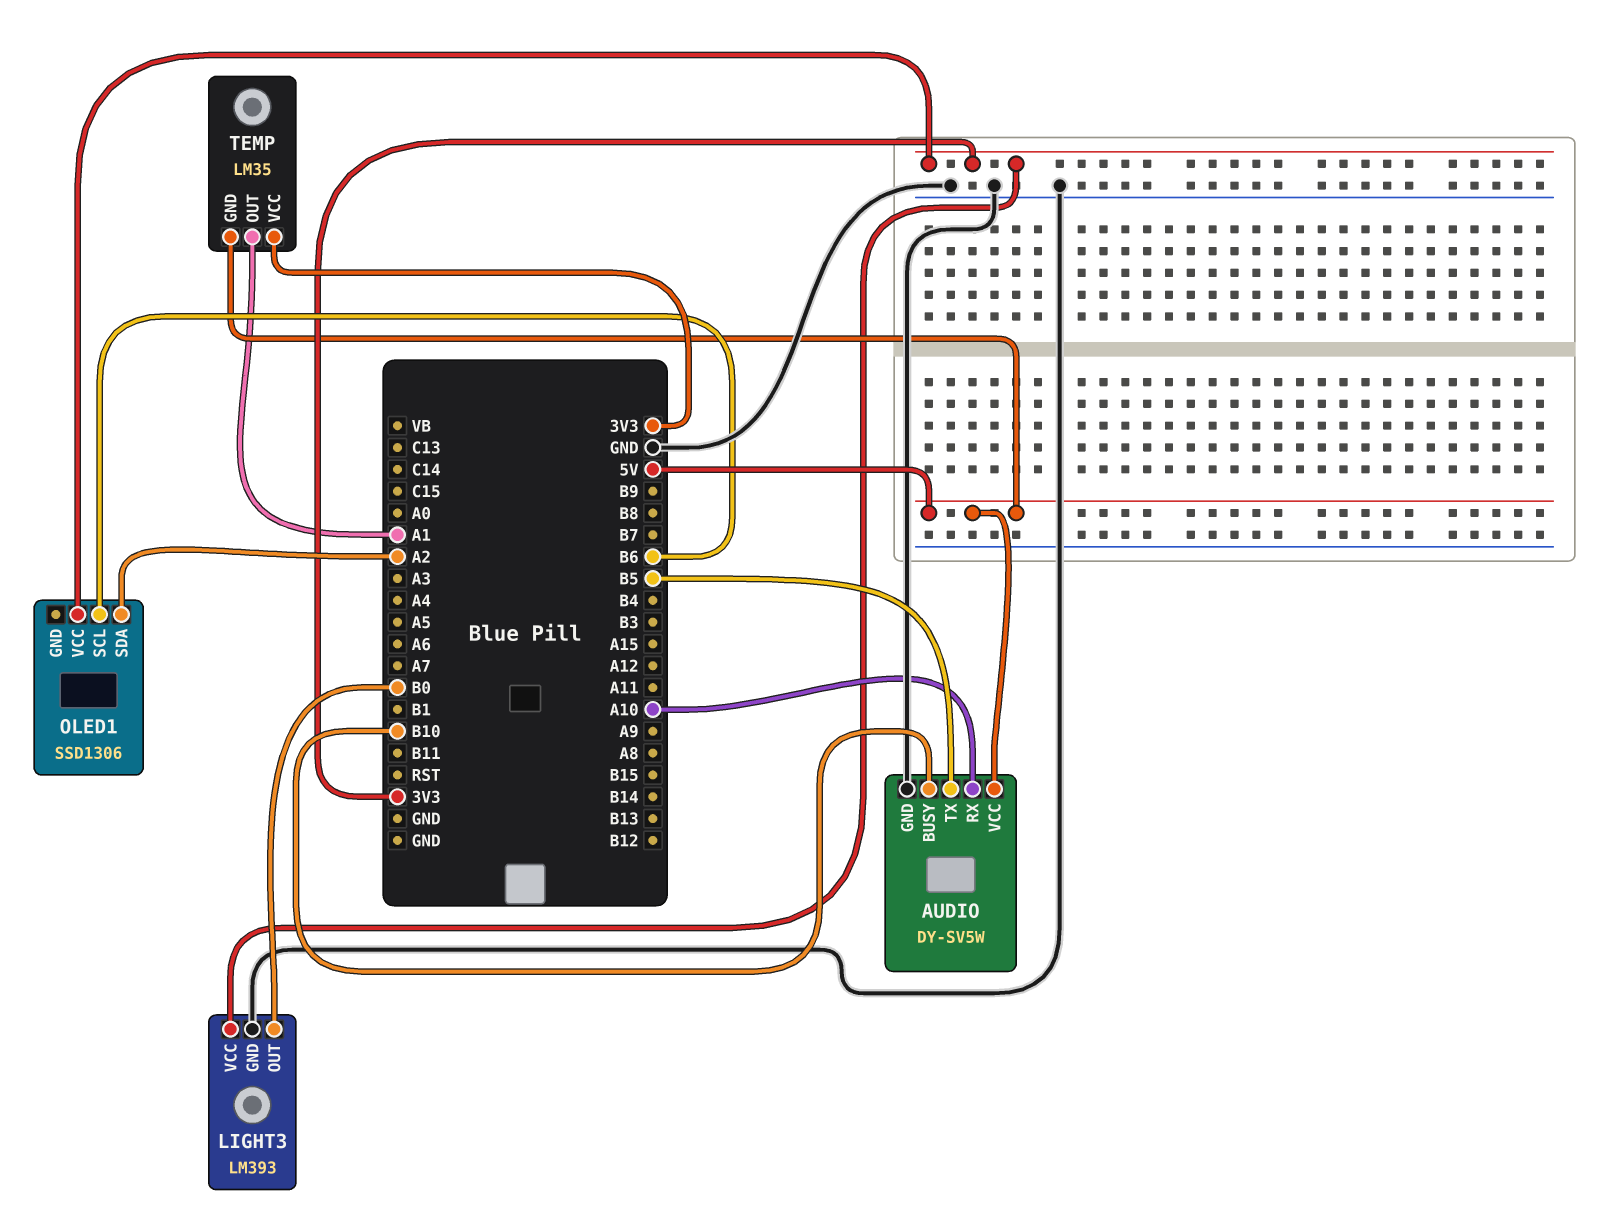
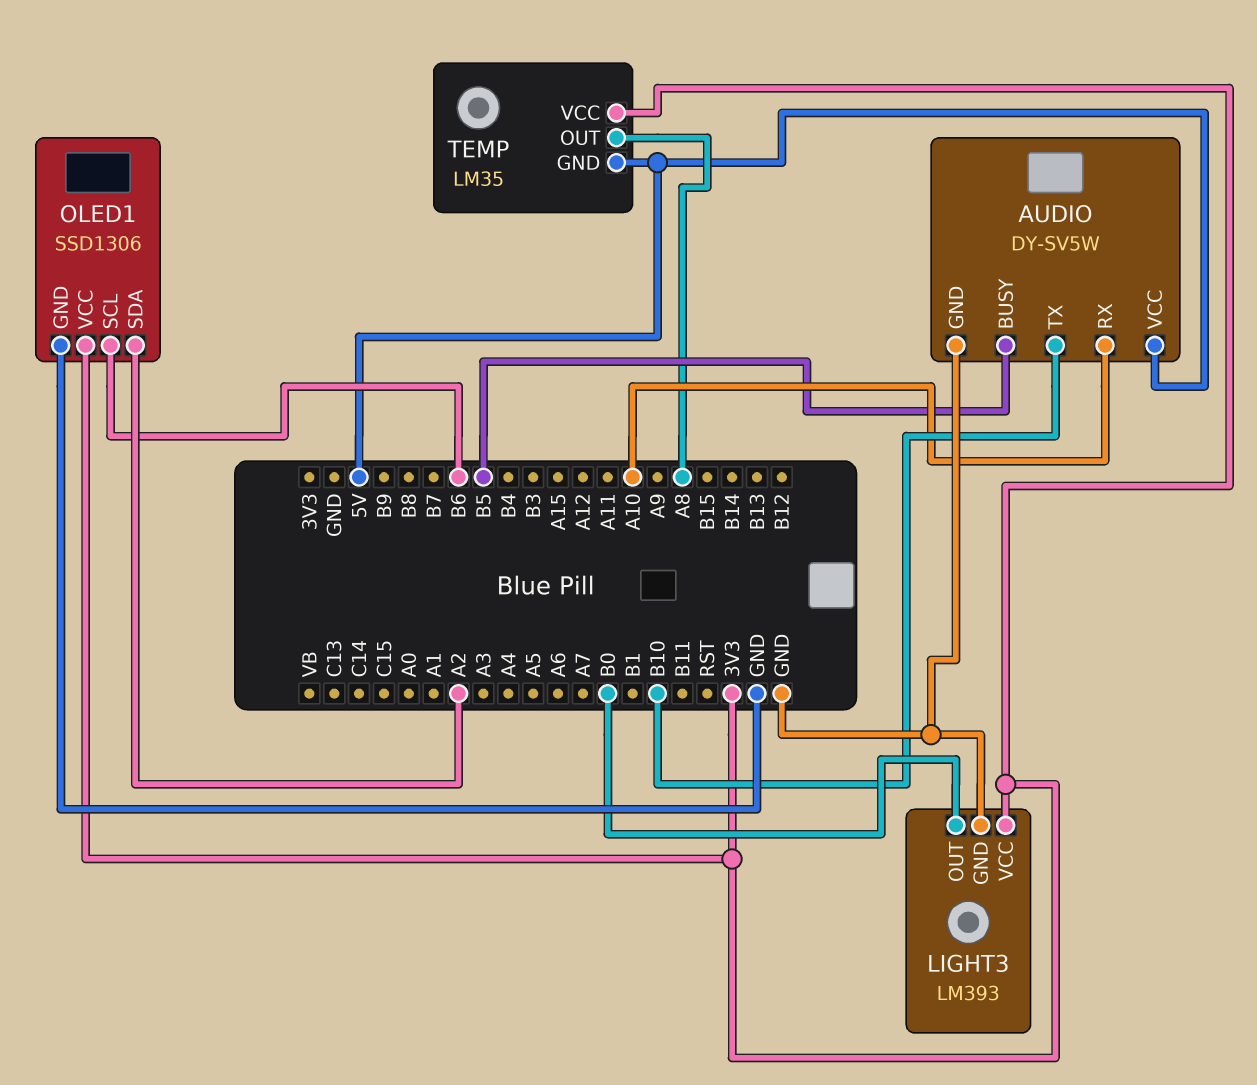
AUDIO pin BUSY: B10 -> B5
AUDIO pin TX: B5 -> B10
OLED1 pin GND: none -> GND
TEMP pin OUT: A1 -> A8

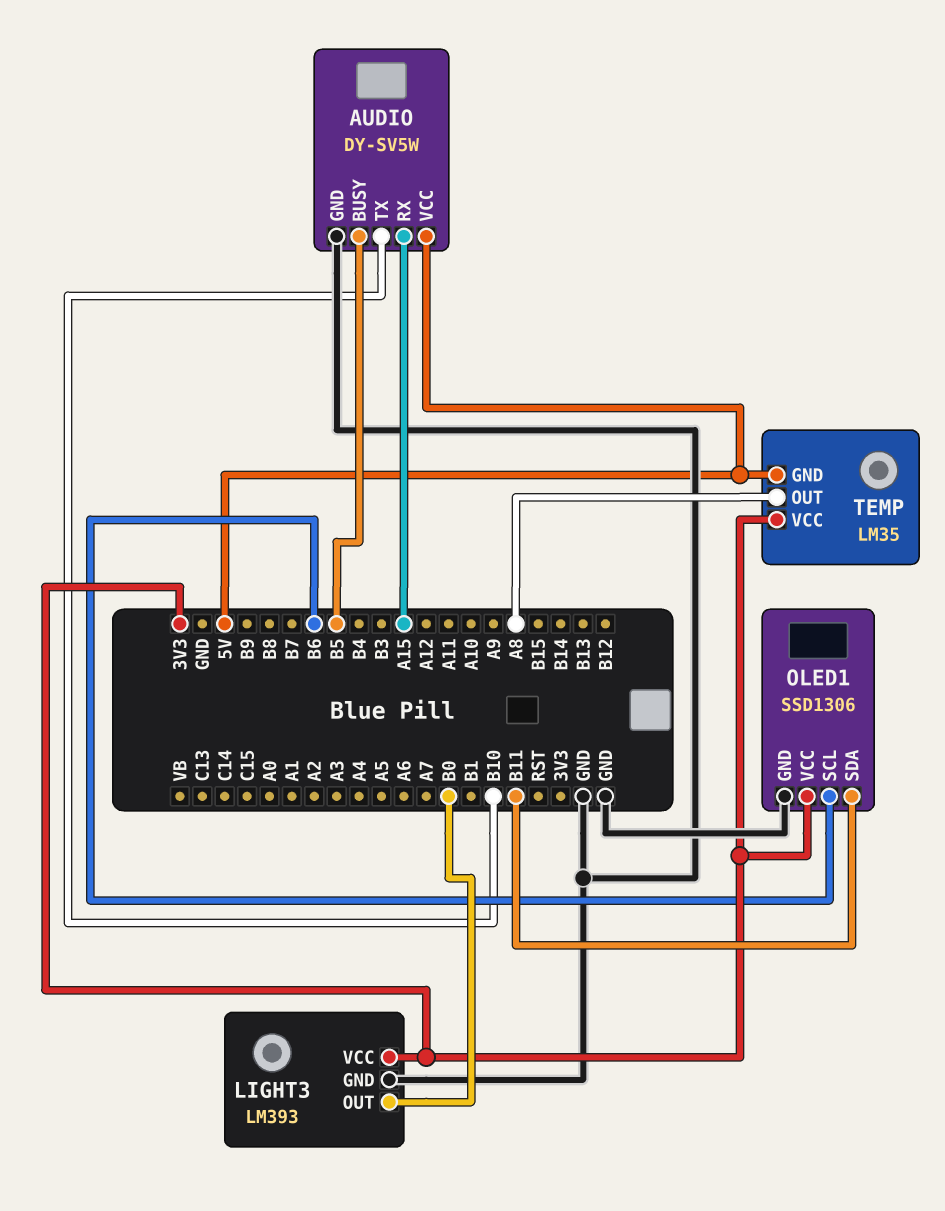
AUDIO pin RX: A10 -> A15
OLED1 pin SDA: A2 -> B11

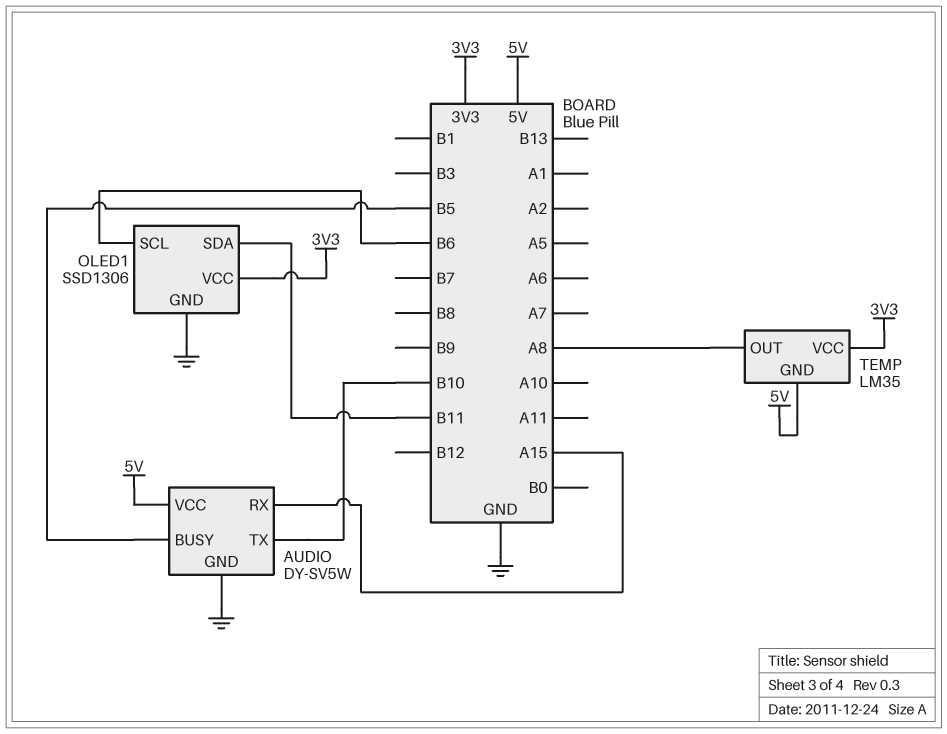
LIGHT3: LM393 -> none
LIGHT3 pin GND: GND -> none
LIGHT3 pin OUT: B0 -> none
LIGHT3 pin VCC: 3V3 -> none

